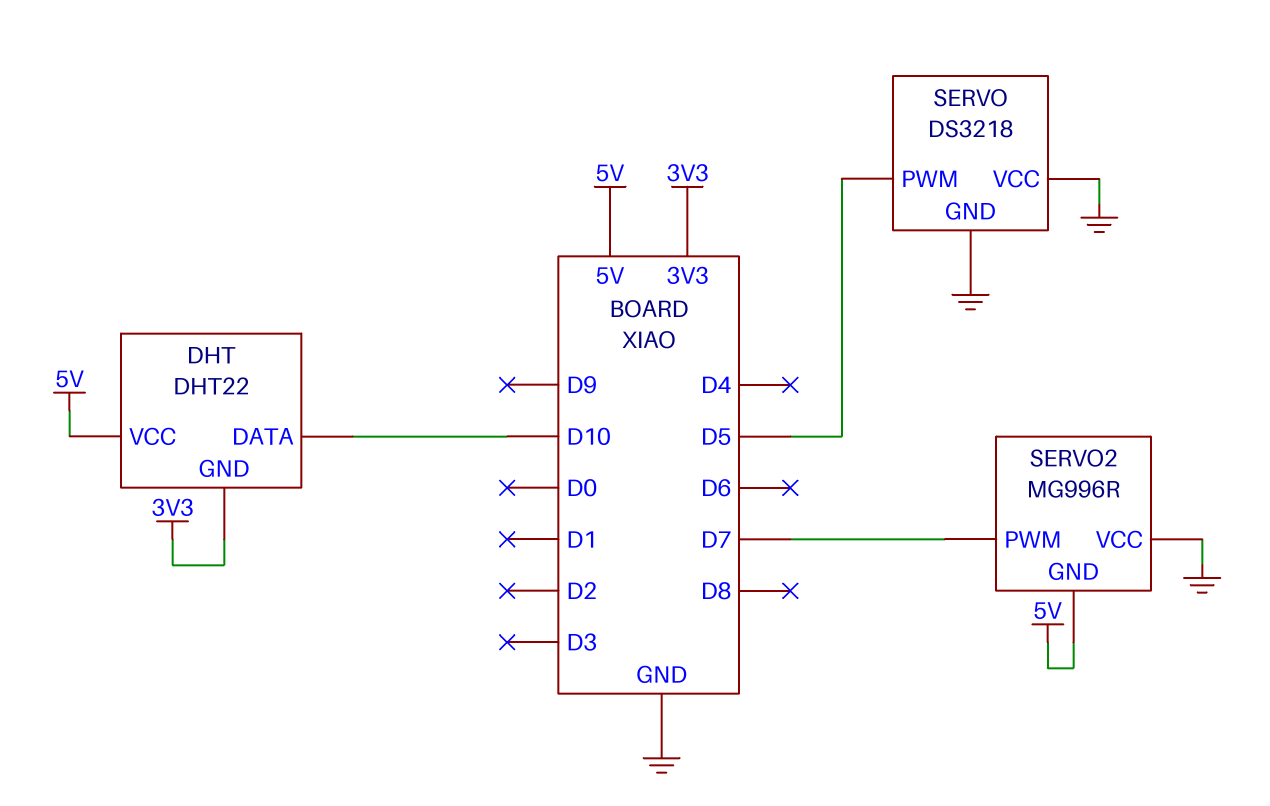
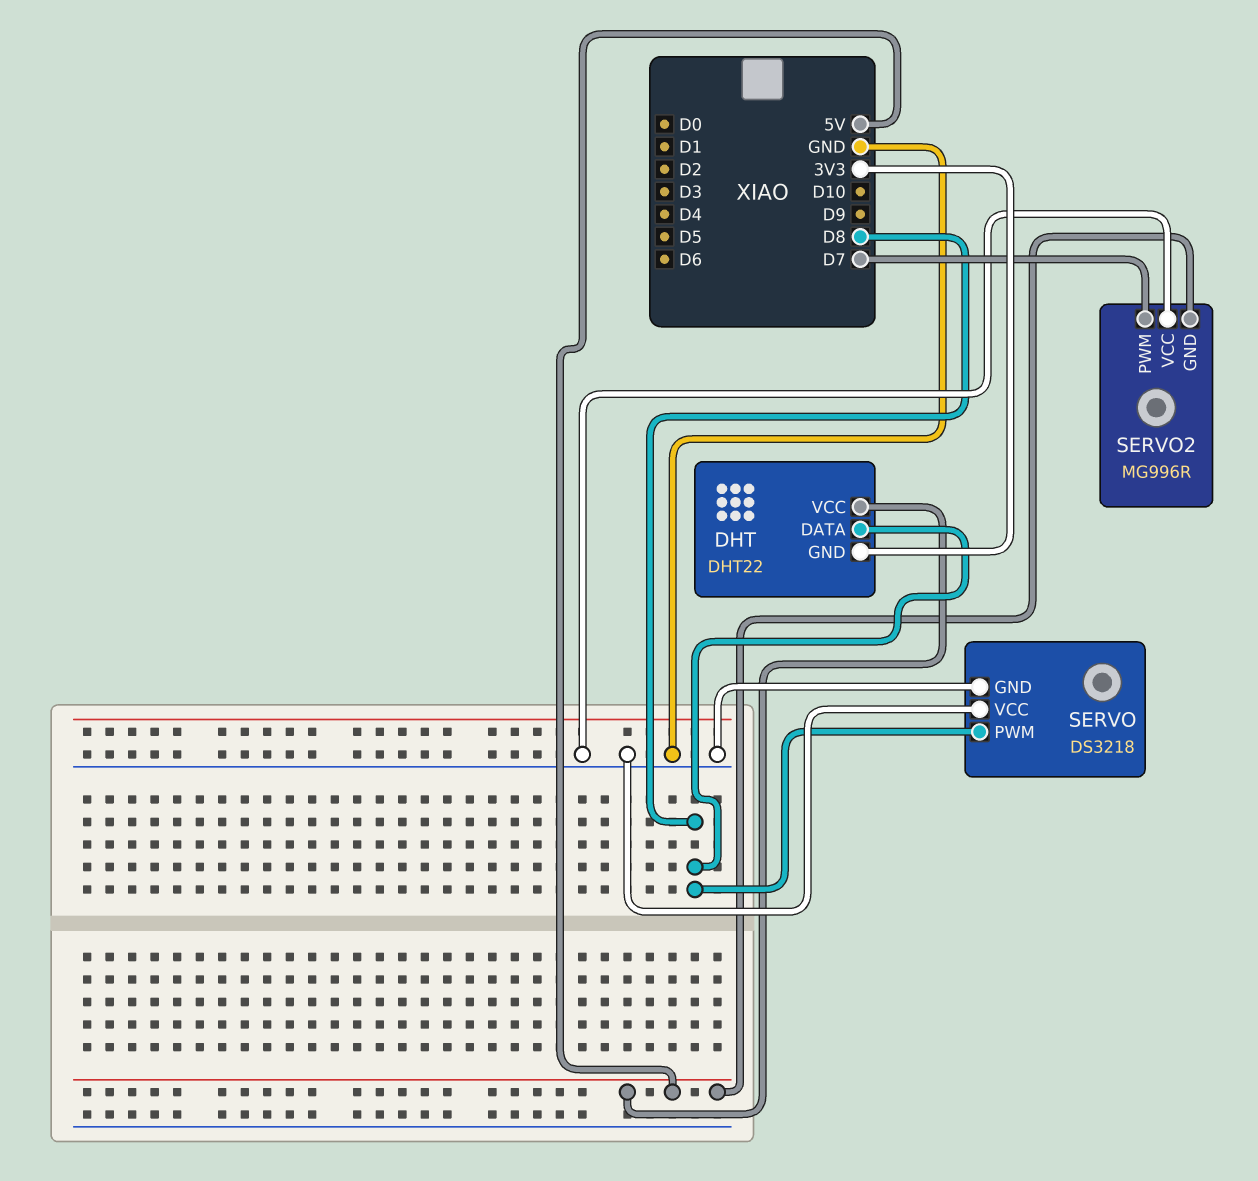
DHT pin DATA: D10 -> D8
SERVO pin PWM: D5 -> D8

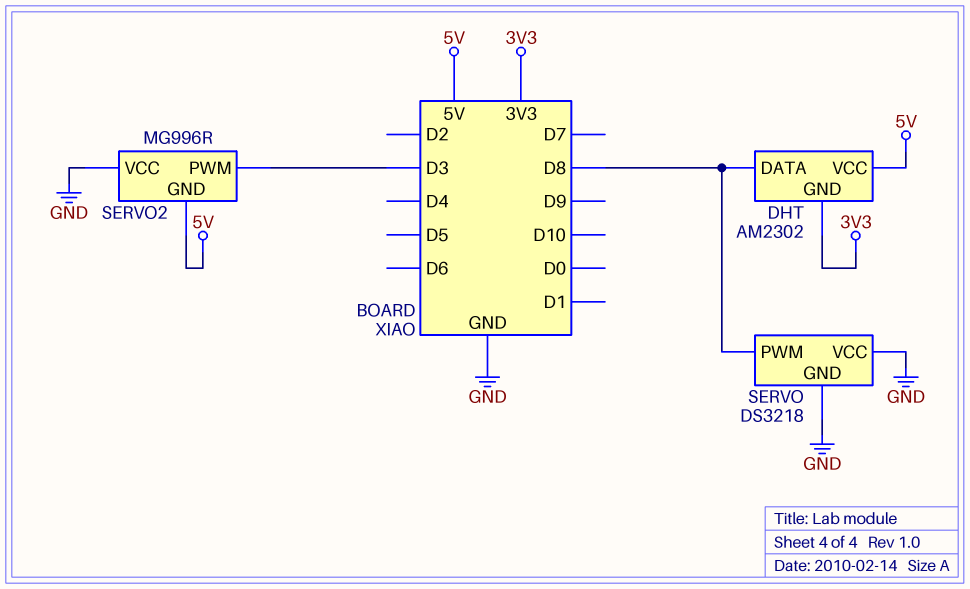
DHT: DHT22 -> AM2302
SERVO2 pin PWM: D7 -> D3

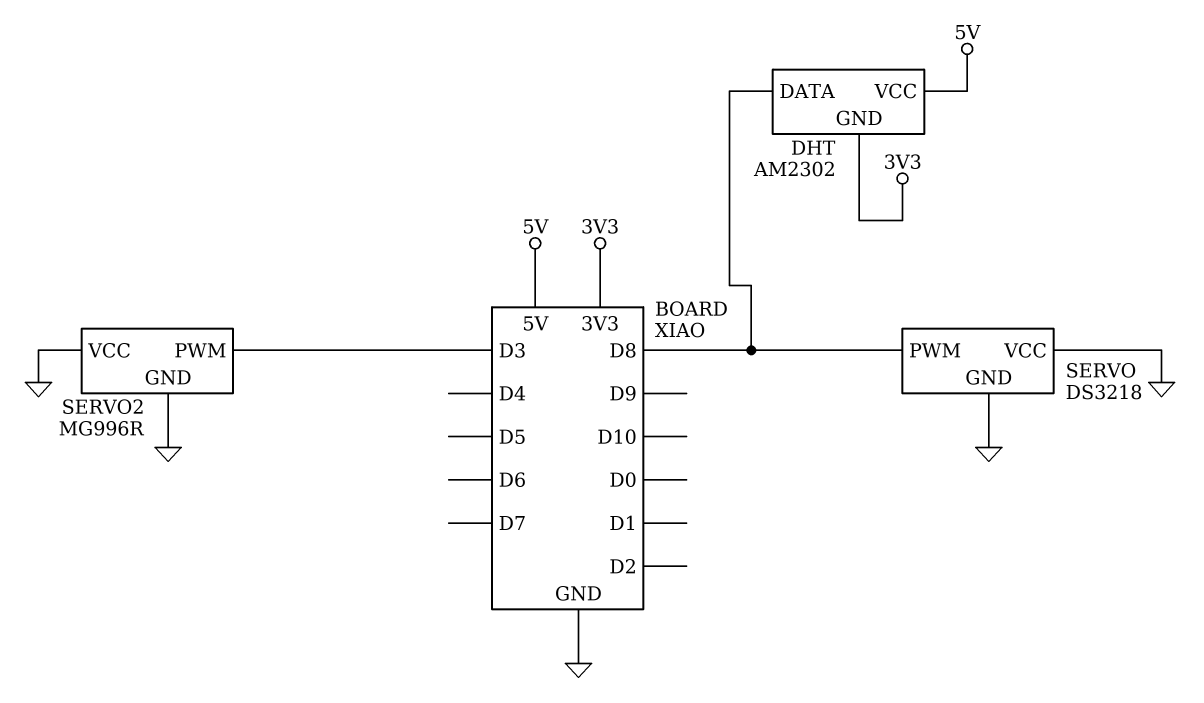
SERVO2 pin GND: 5V -> GND

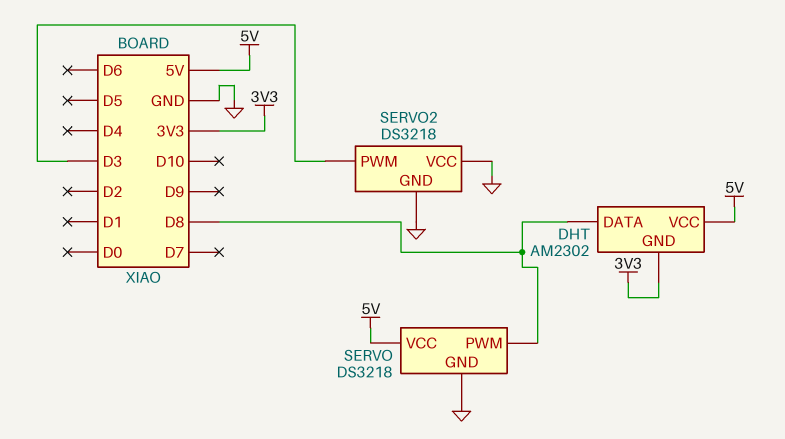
SERVO pin VCC: GND -> 5V
SERVO2: MG996R -> DS3218

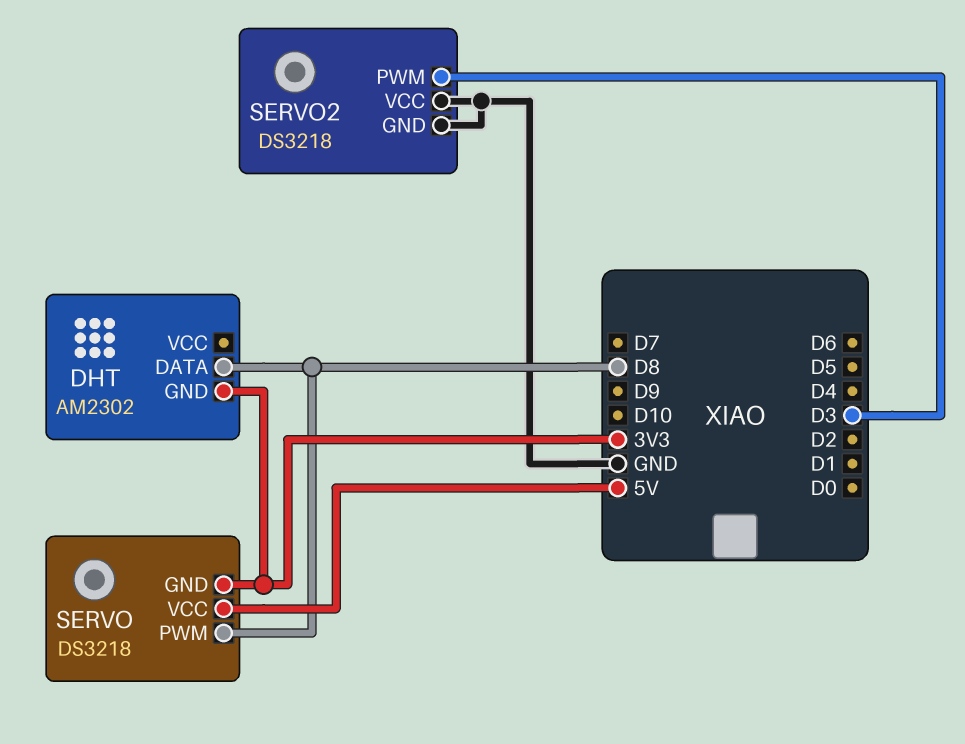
DHT pin VCC: 5V -> none
SERVO pin GND: GND -> 3V3

